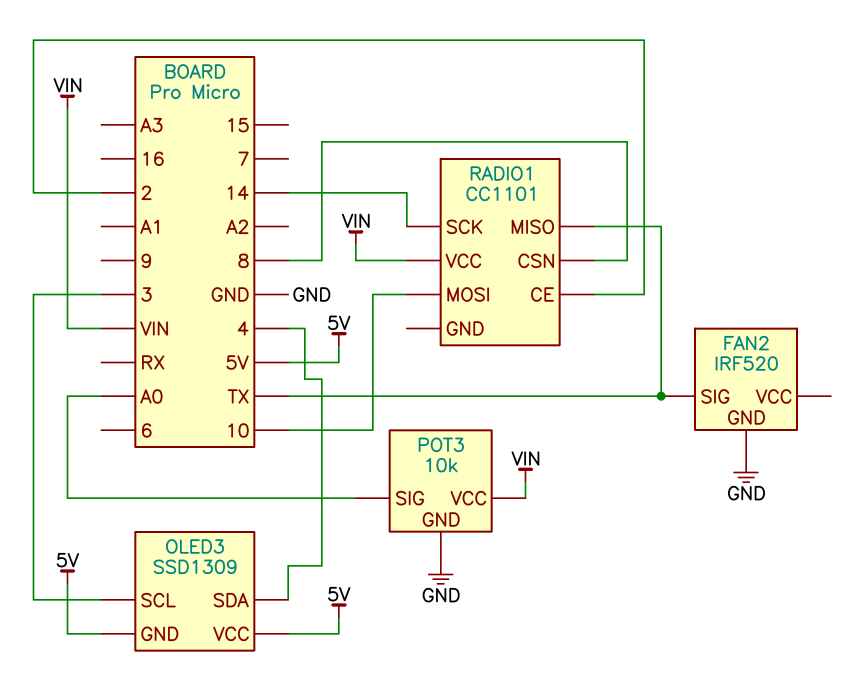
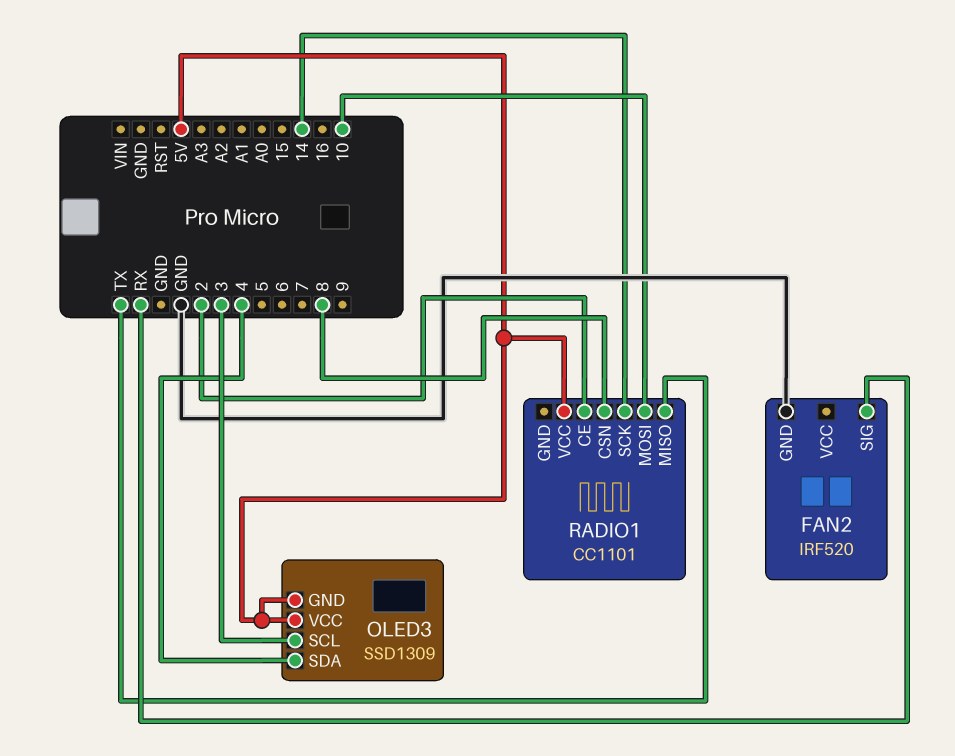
FAN2 pin SIG: TX -> RX
POT3: 10k -> none
POT3 pin GND: GND -> none
POT3 pin SIG: A0 -> none
POT3 pin VCC: VIN -> none
RADIO1 pin VCC: VIN -> 5V

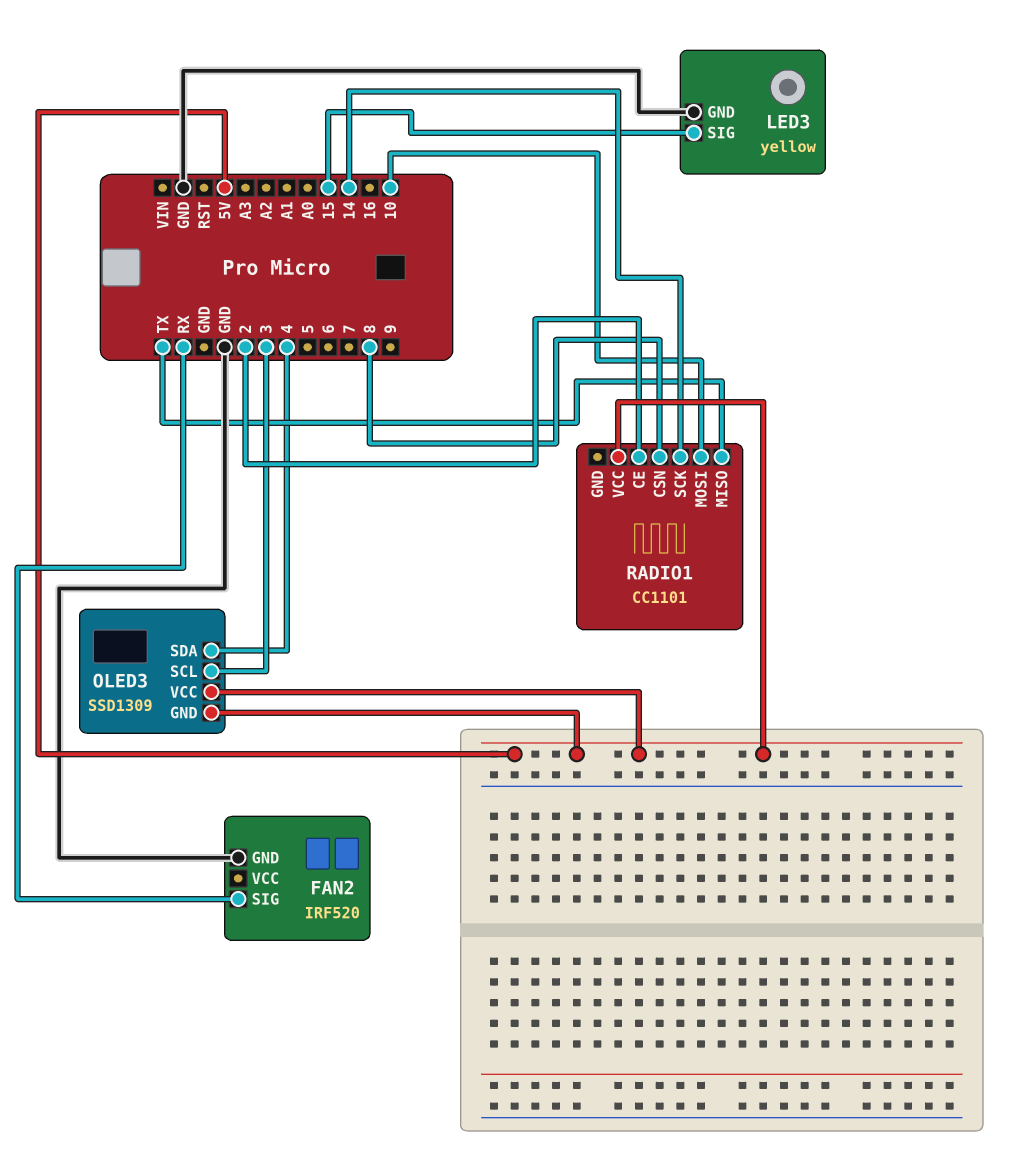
LED3: none -> yellow
LED3 pin GND: none -> GND
LED3 pin SIG: none -> 15

